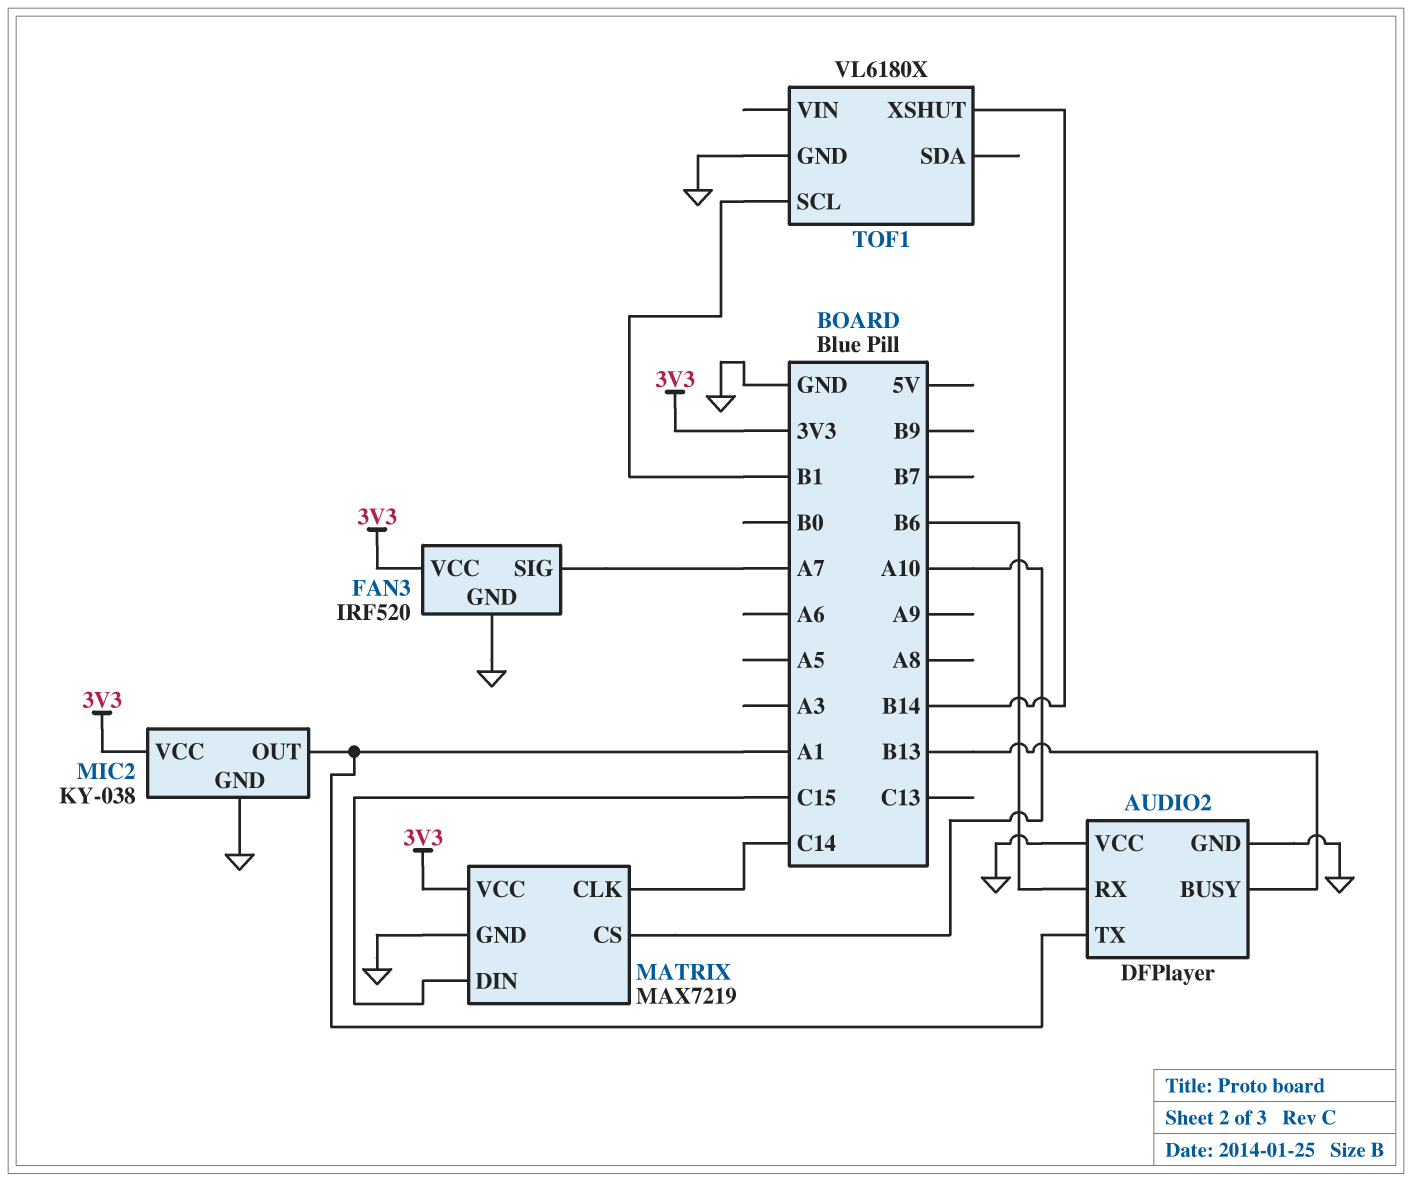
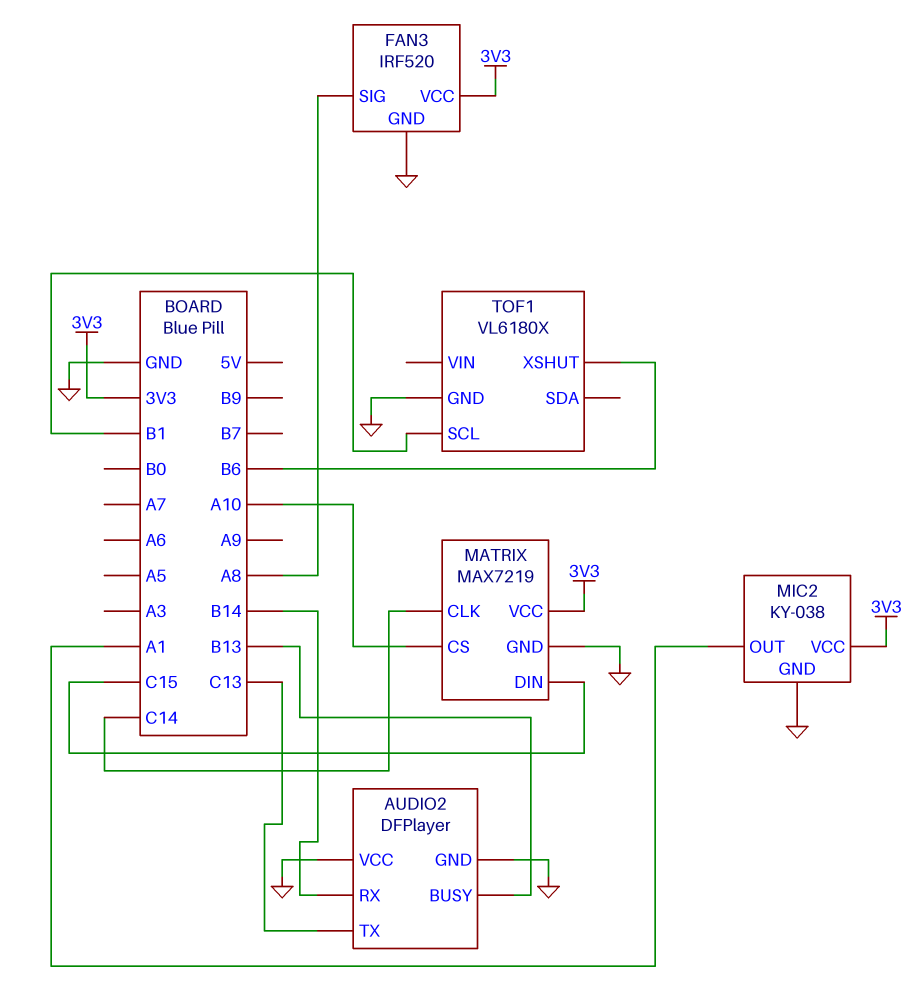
AUDIO2 pin RX: B6 -> B14
AUDIO2 pin TX: A1 -> C13
FAN3 pin SIG: A7 -> A8
TOF1 pin XSHUT: B14 -> B6

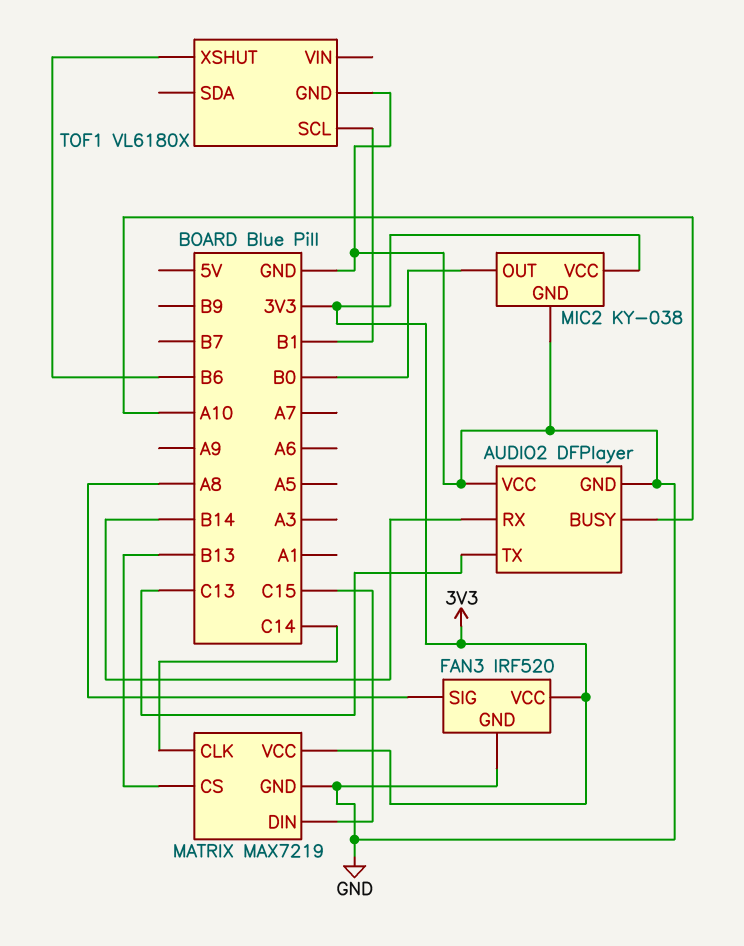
AUDIO2 pin BUSY: B13 -> A10
MATRIX pin CS: A10 -> B13
MIC2 pin OUT: A1 -> B0

